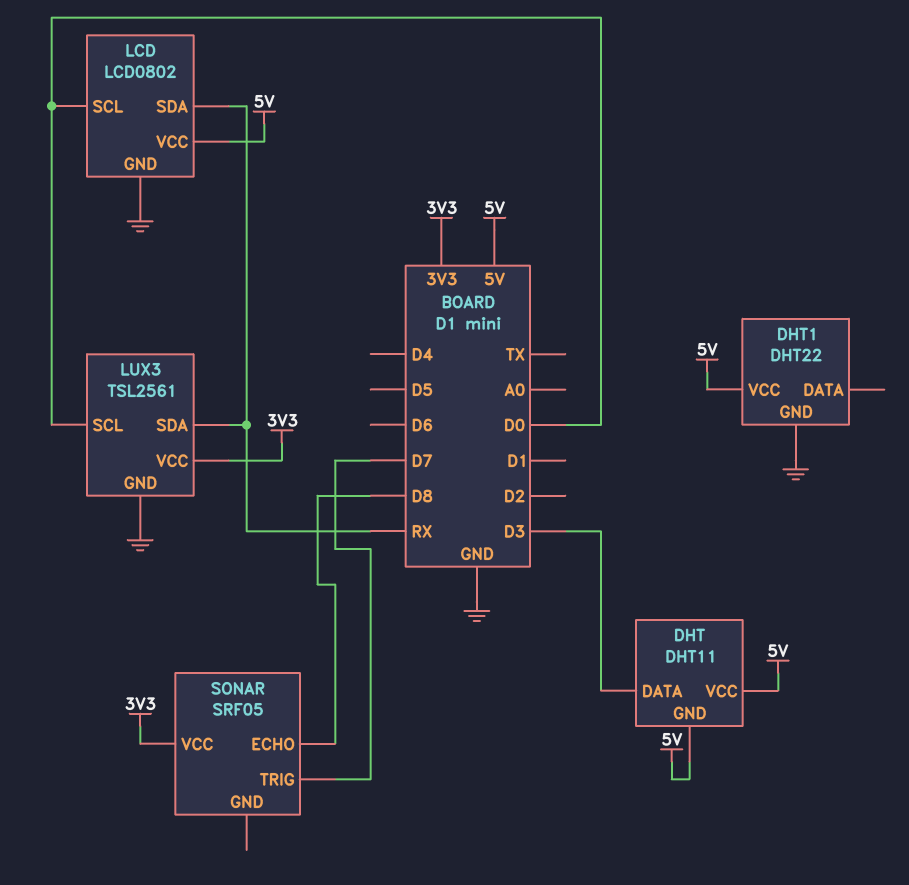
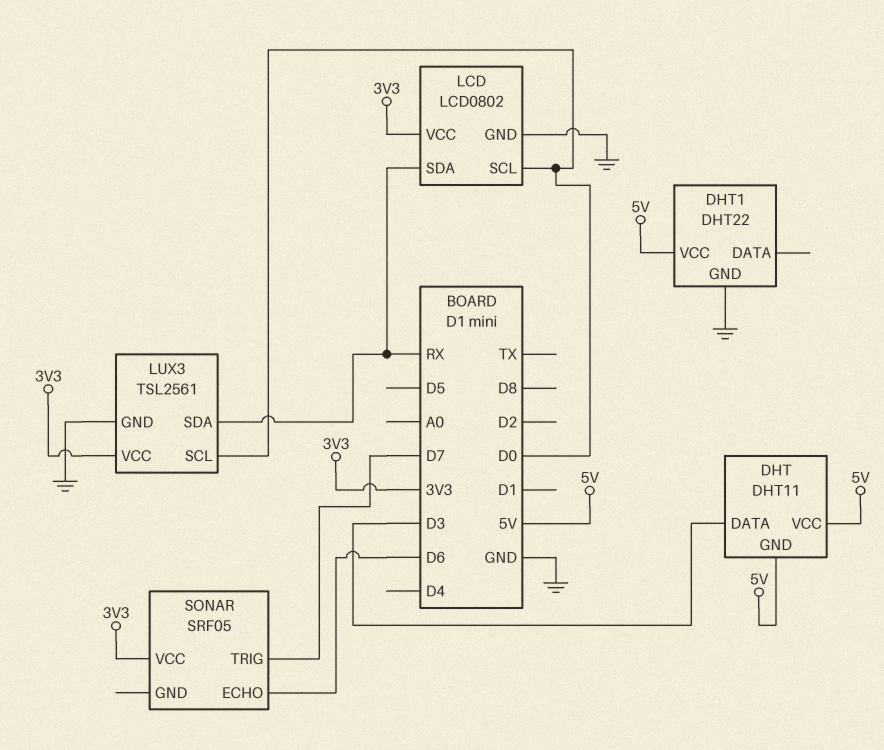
LCD pin VCC: 5V -> 3V3
SONAR pin ECHO: D8 -> D6

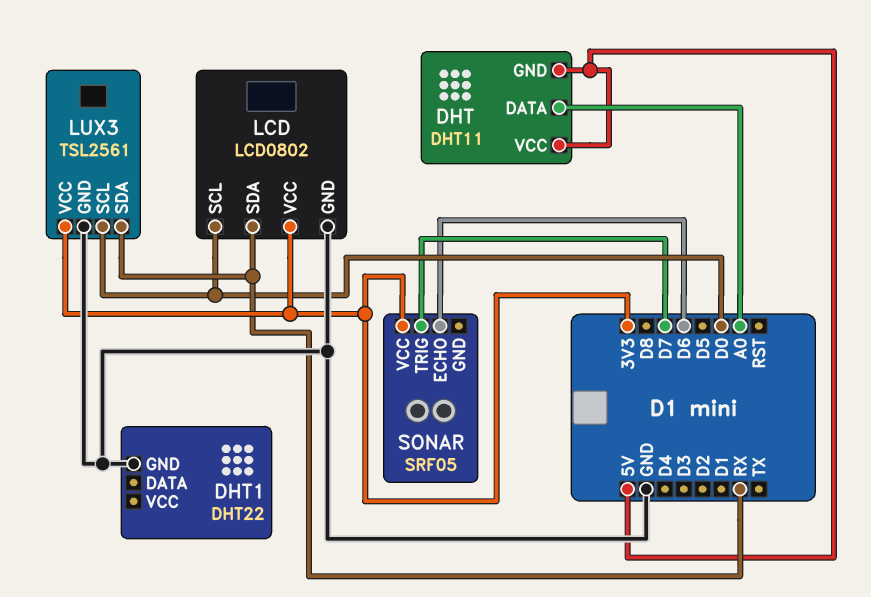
DHT pin DATA: D3 -> A0
DHT1 pin VCC: 5V -> none

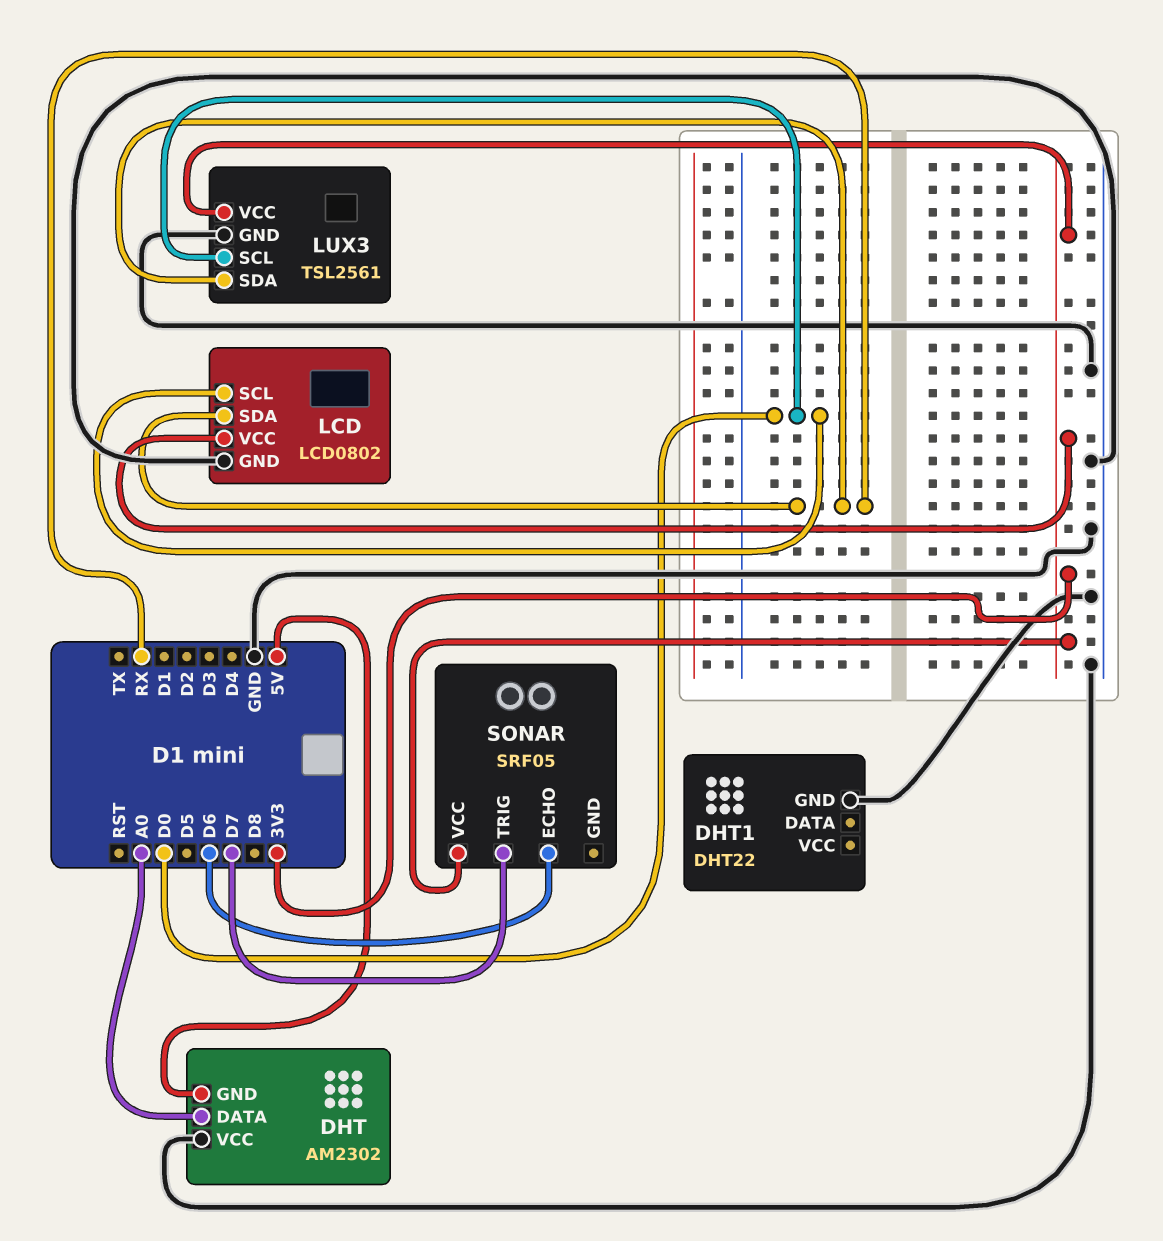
DHT: DHT11 -> AM2302
DHT pin VCC: 5V -> GND

